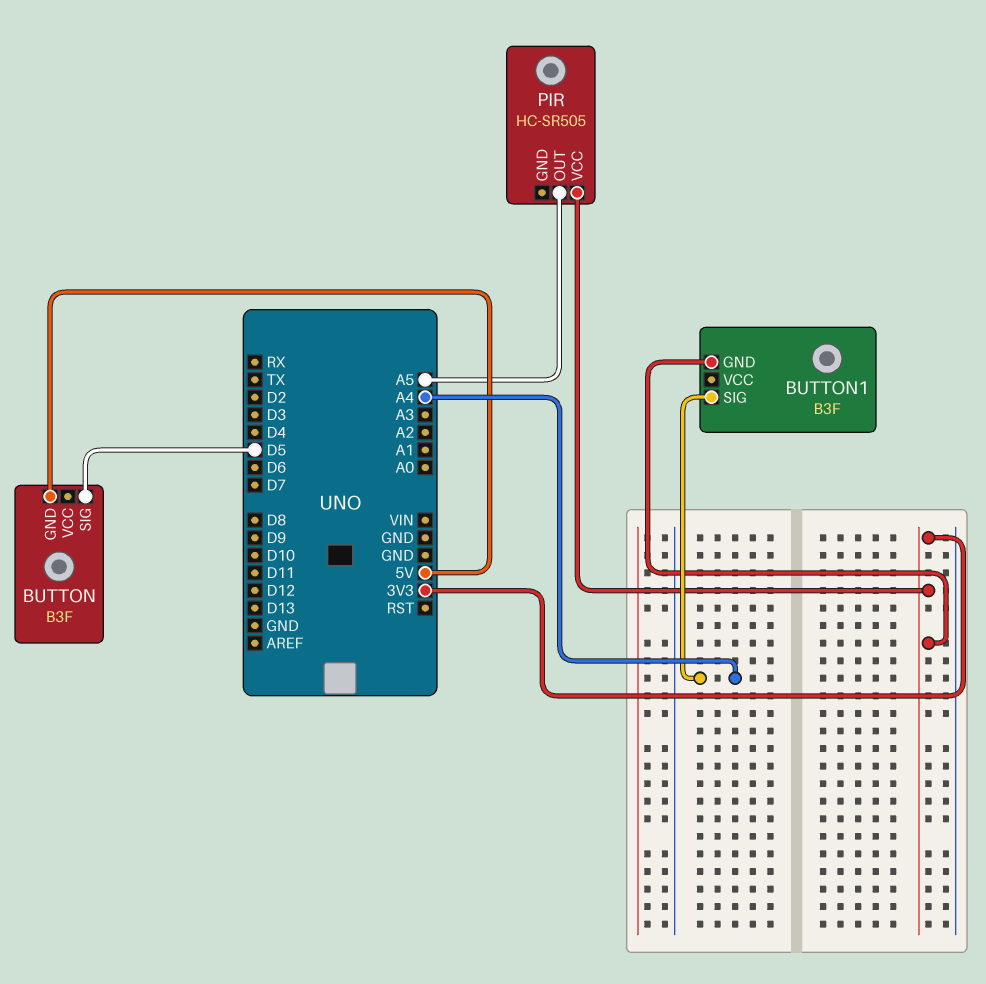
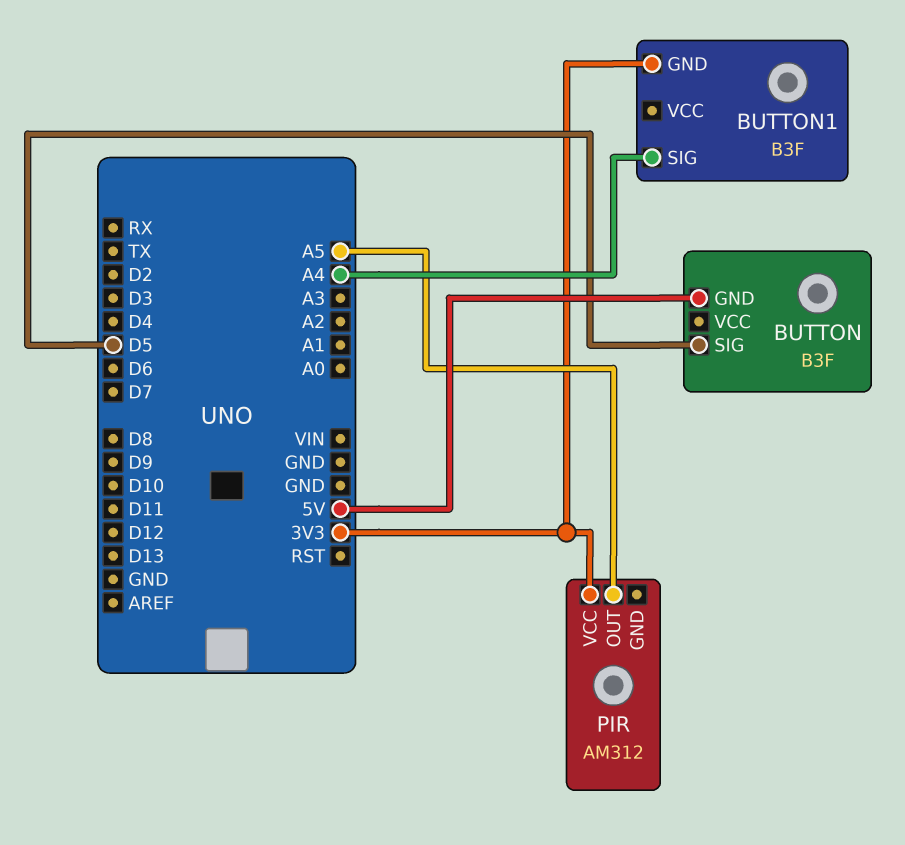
PIR: HC-SR505 -> AM312

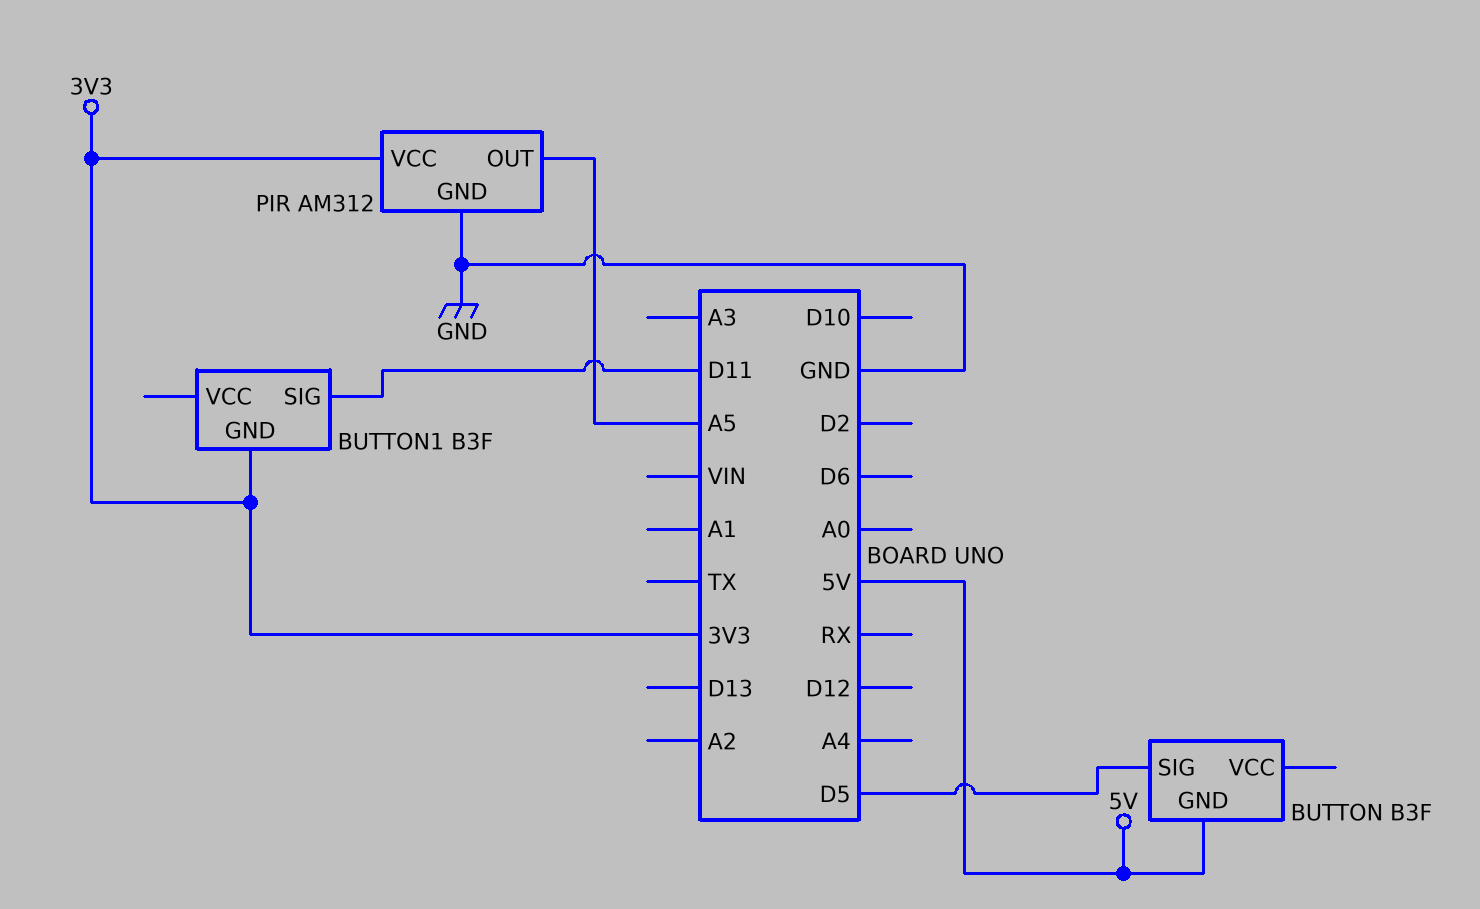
BUTTON1 pin SIG: A4 -> D11
PIR pin GND: none -> GND

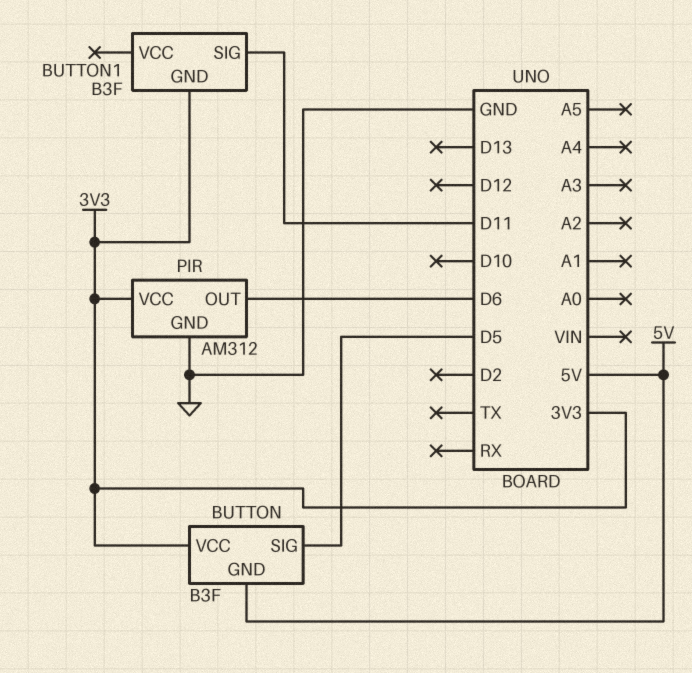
BUTTON pin VCC: none -> 3V3
PIR pin OUT: A5 -> D6

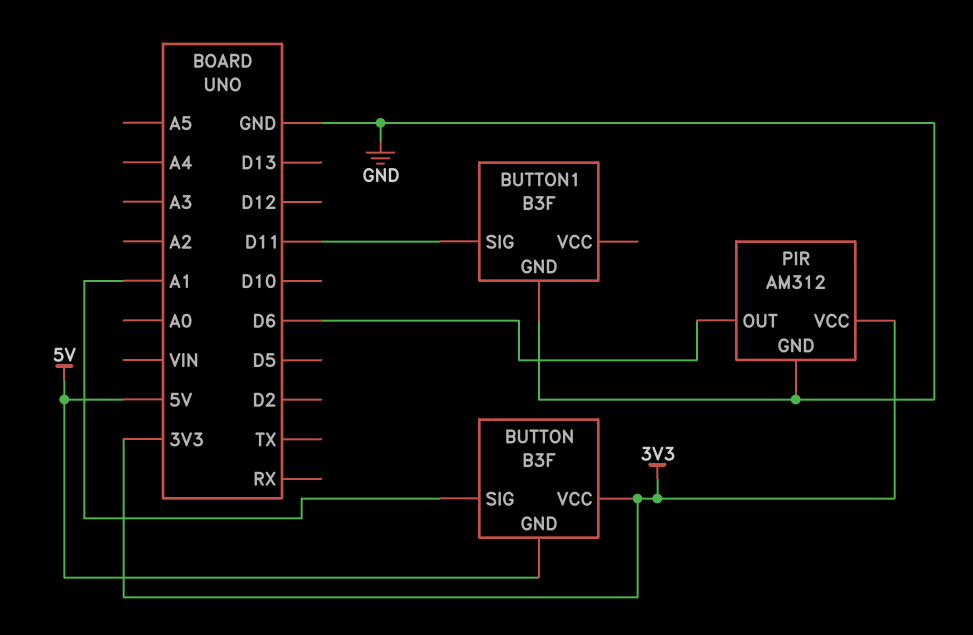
BUTTON pin SIG: D5 -> A1
BUTTON1 pin GND: 3V3 -> GND

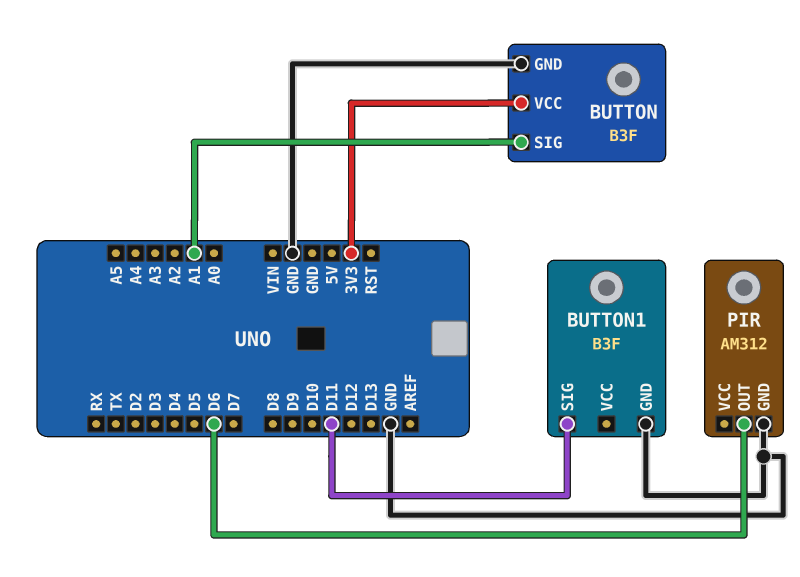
BUTTON pin GND: 5V -> GND
PIR pin VCC: 3V3 -> none

